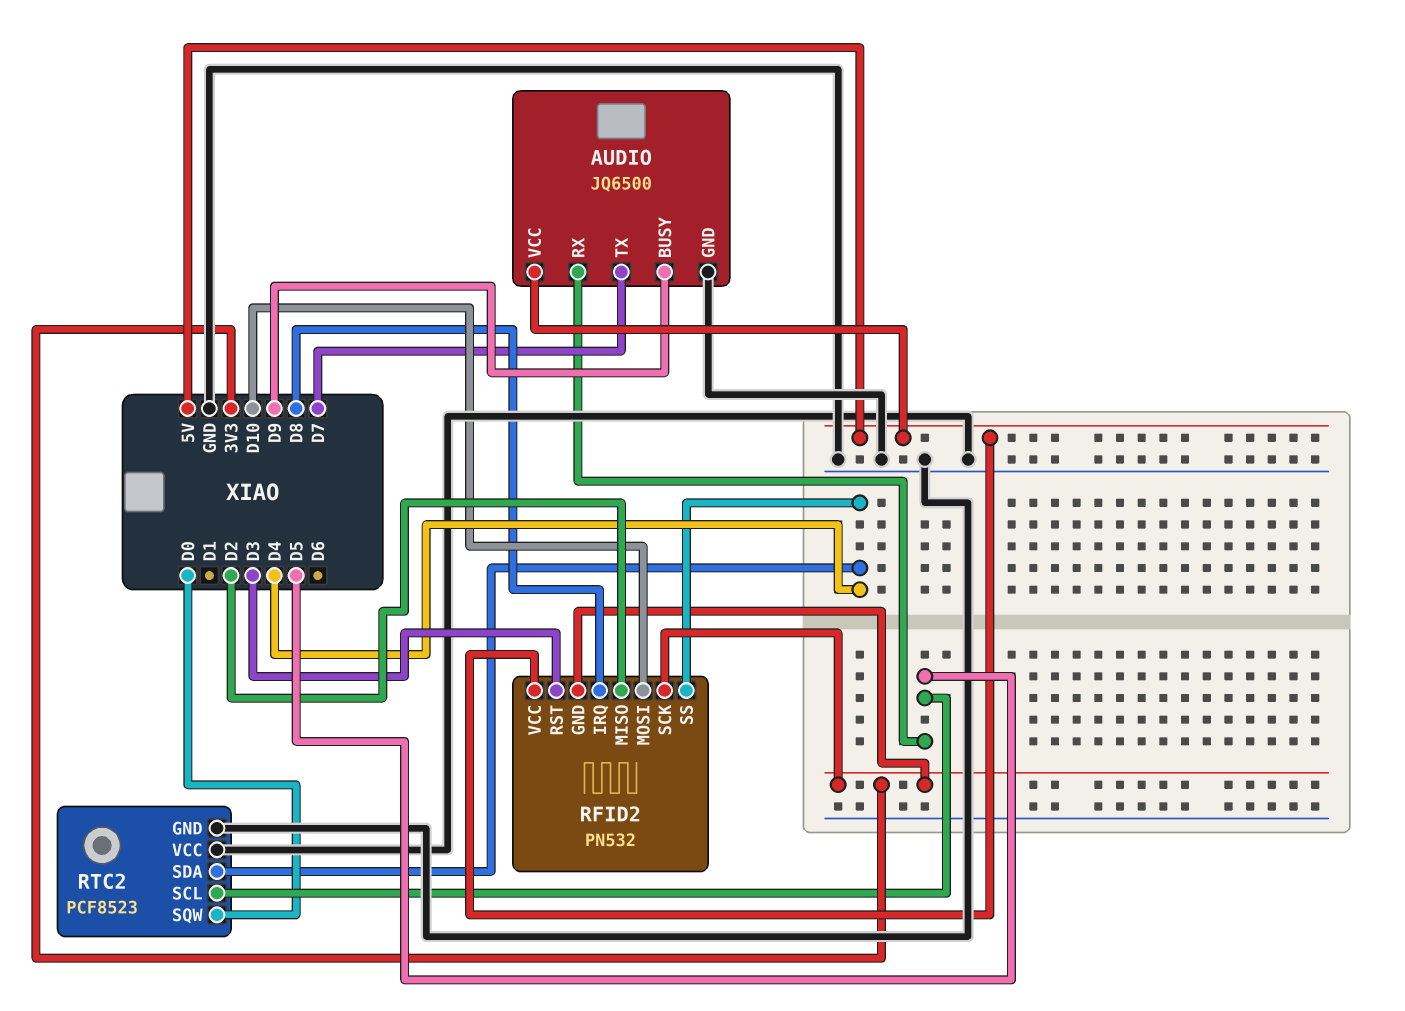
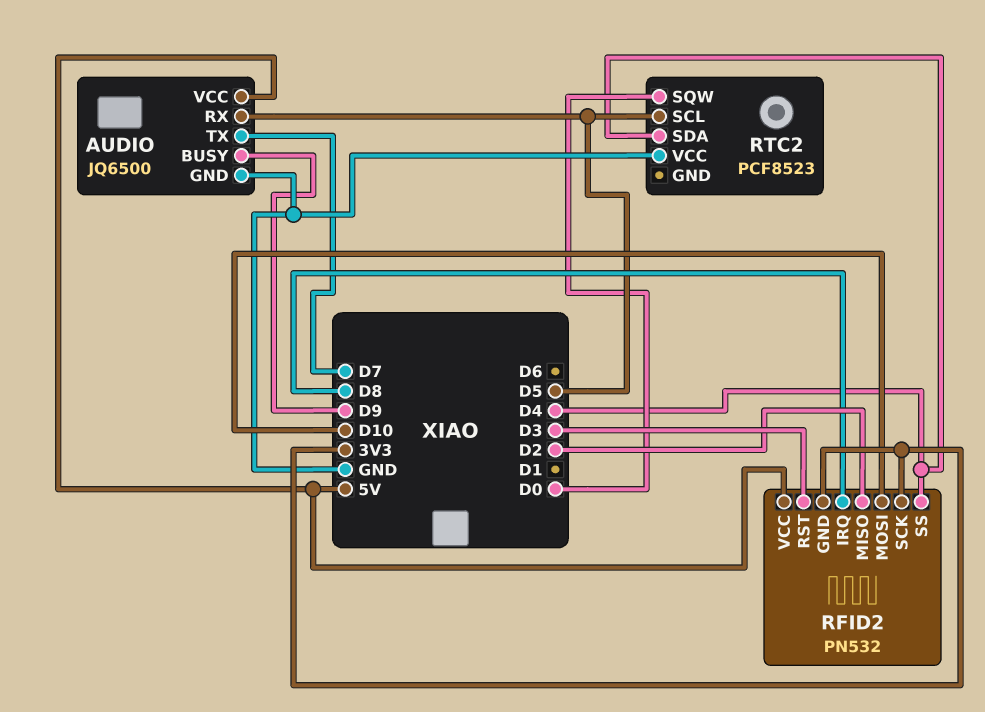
RTC2 pin GND: GND -> none

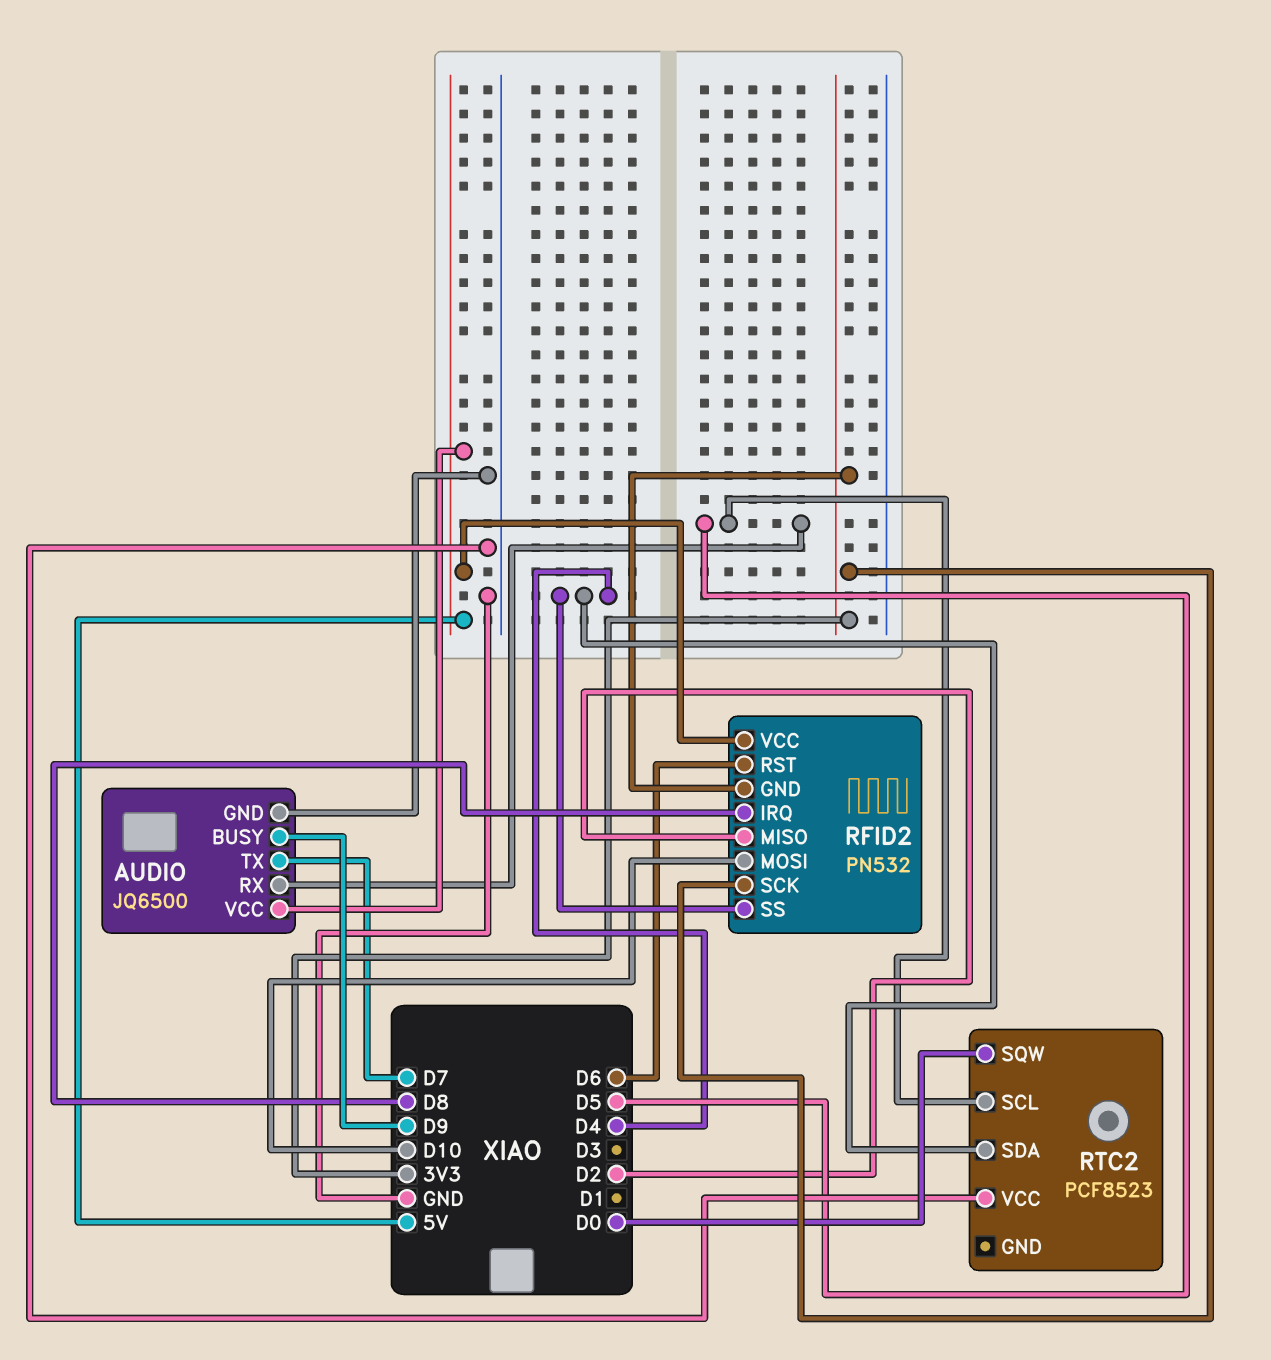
RFID2 pin RST: D3 -> D6

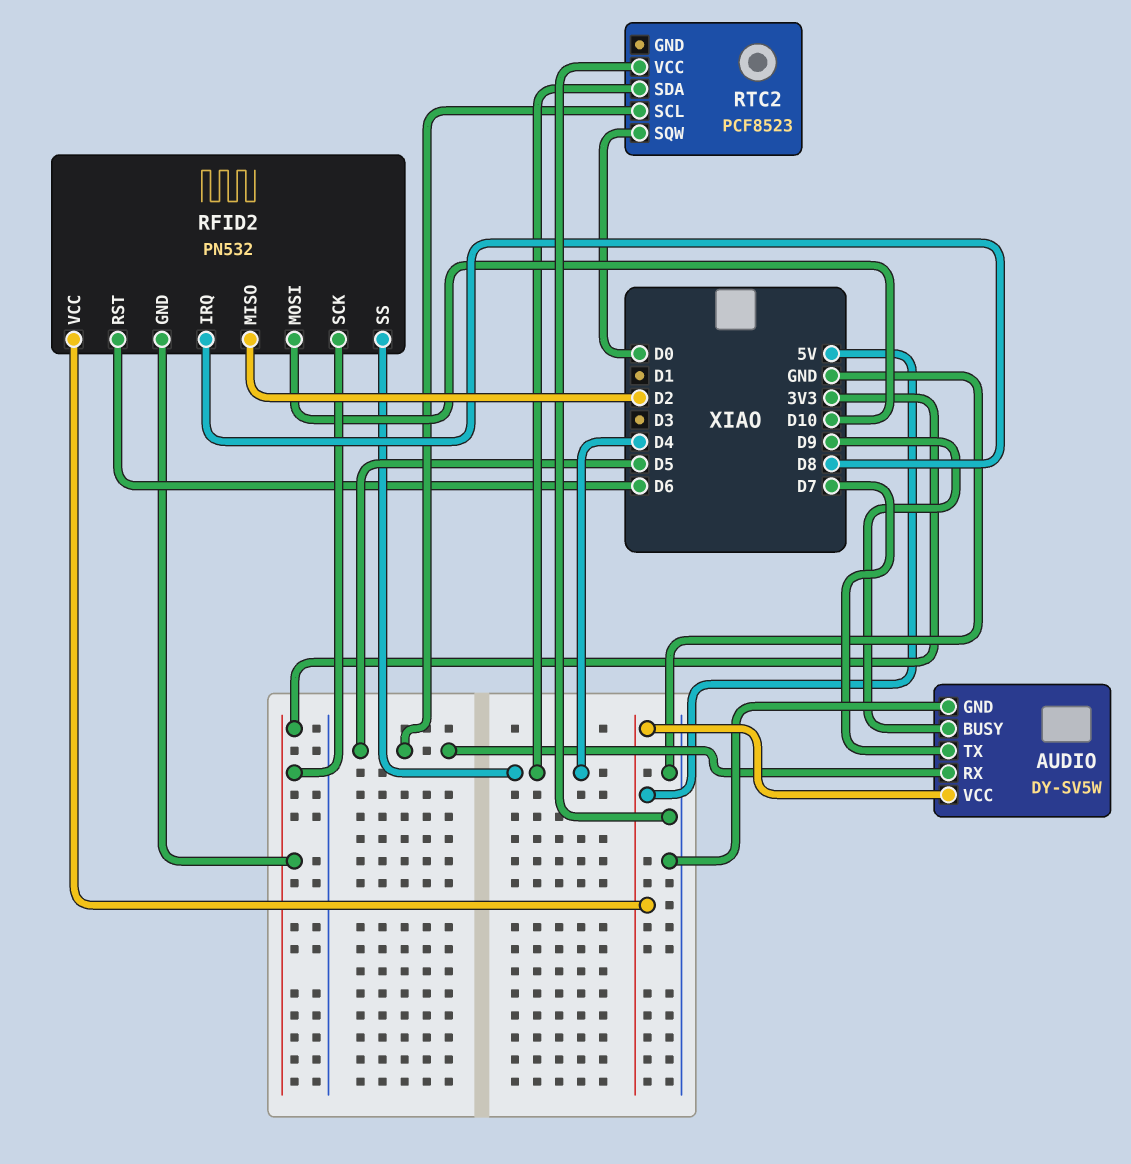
AUDIO: JQ6500 -> DY-SV5W

